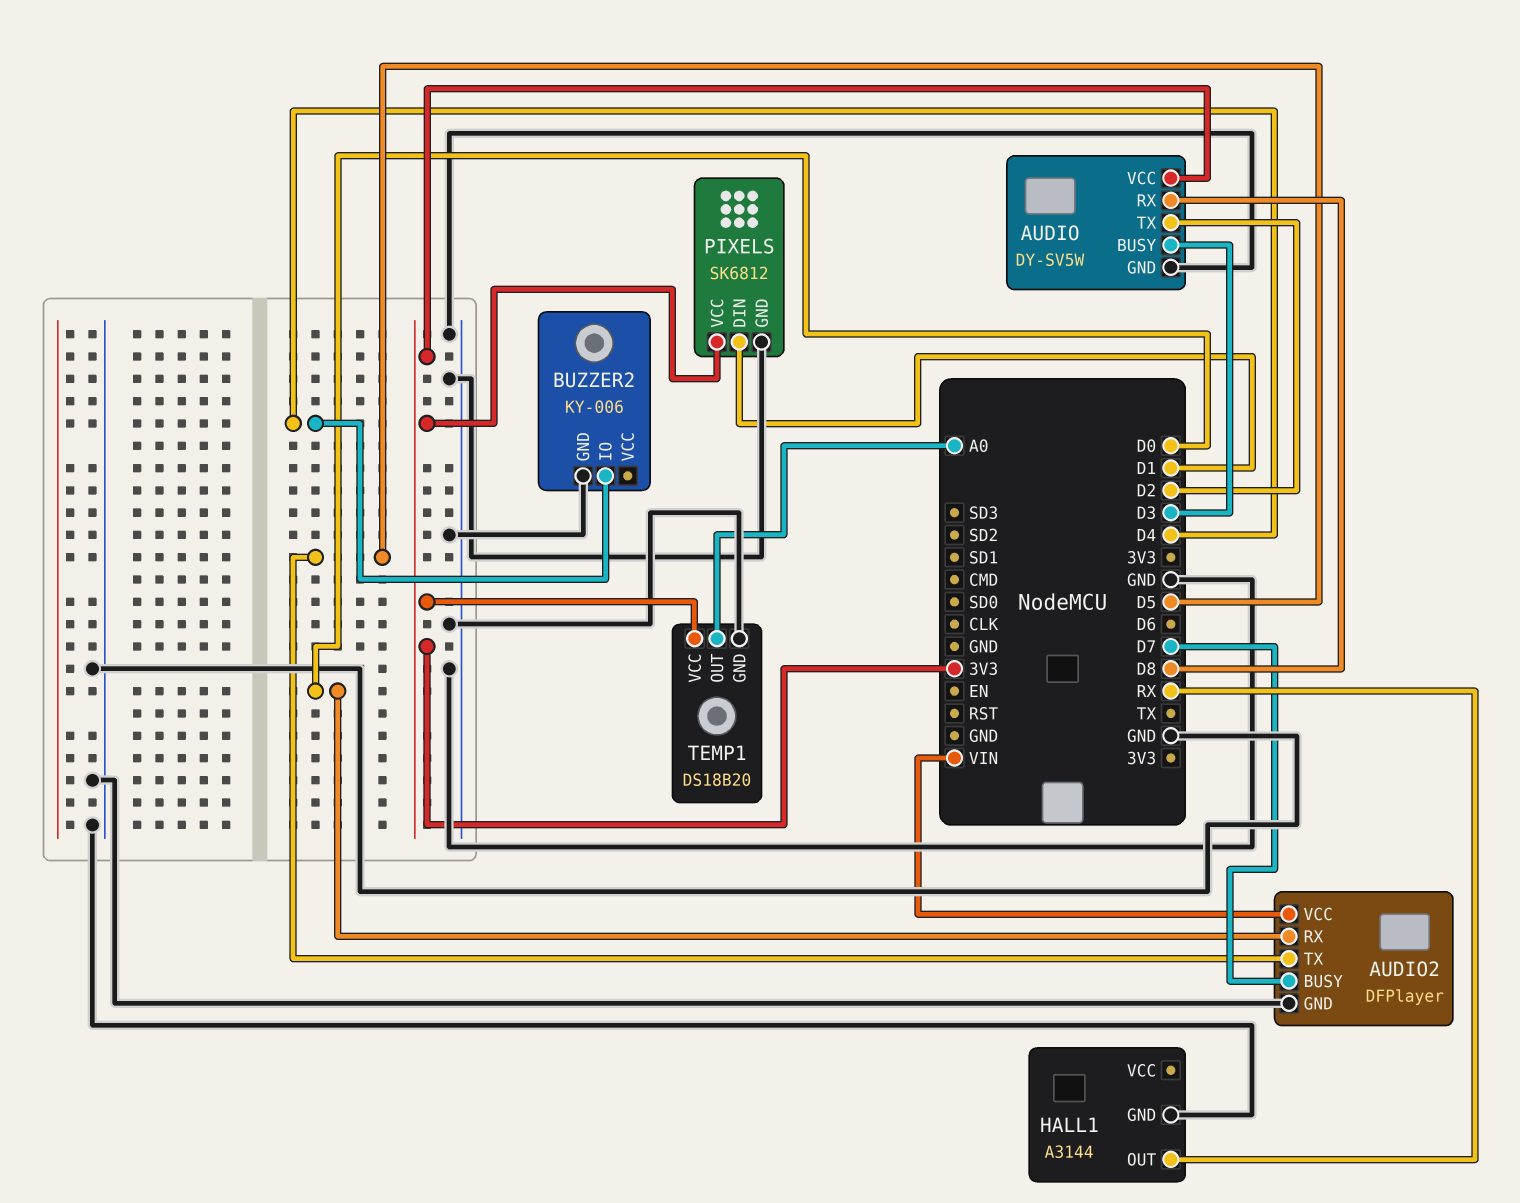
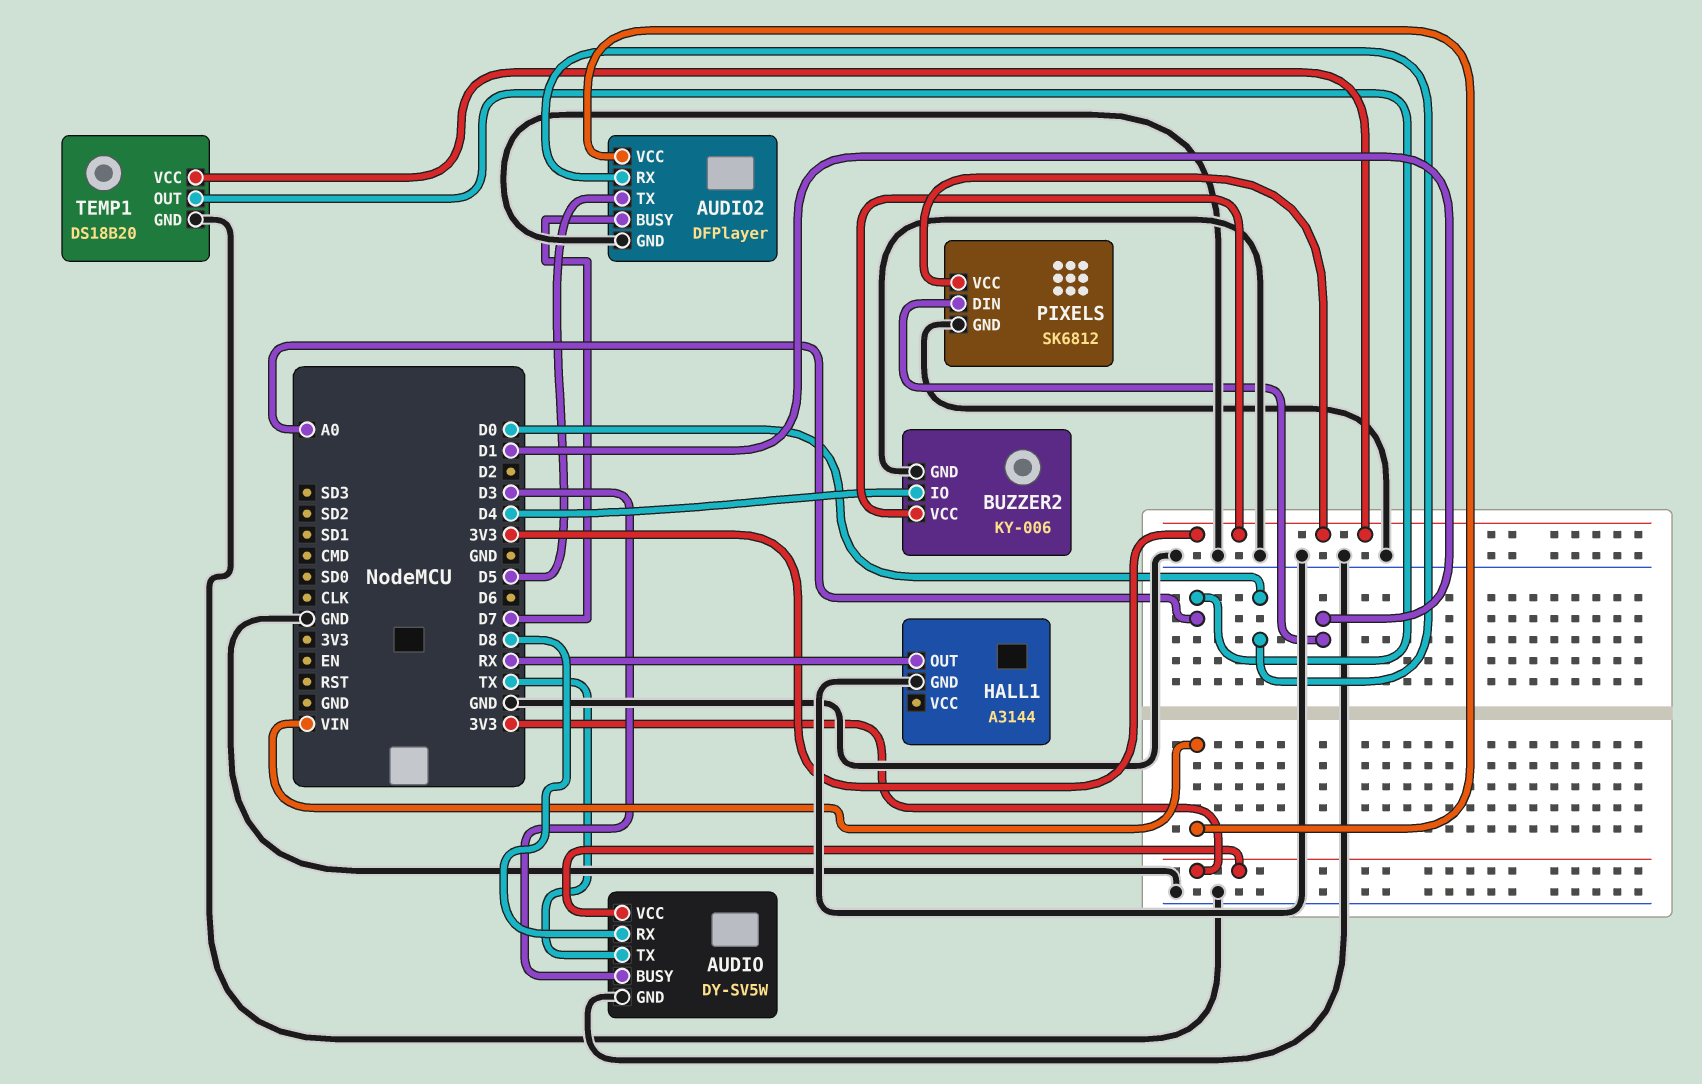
AUDIO pin TX: D2 -> TX
BUZZER2 pin VCC: none -> 3V3

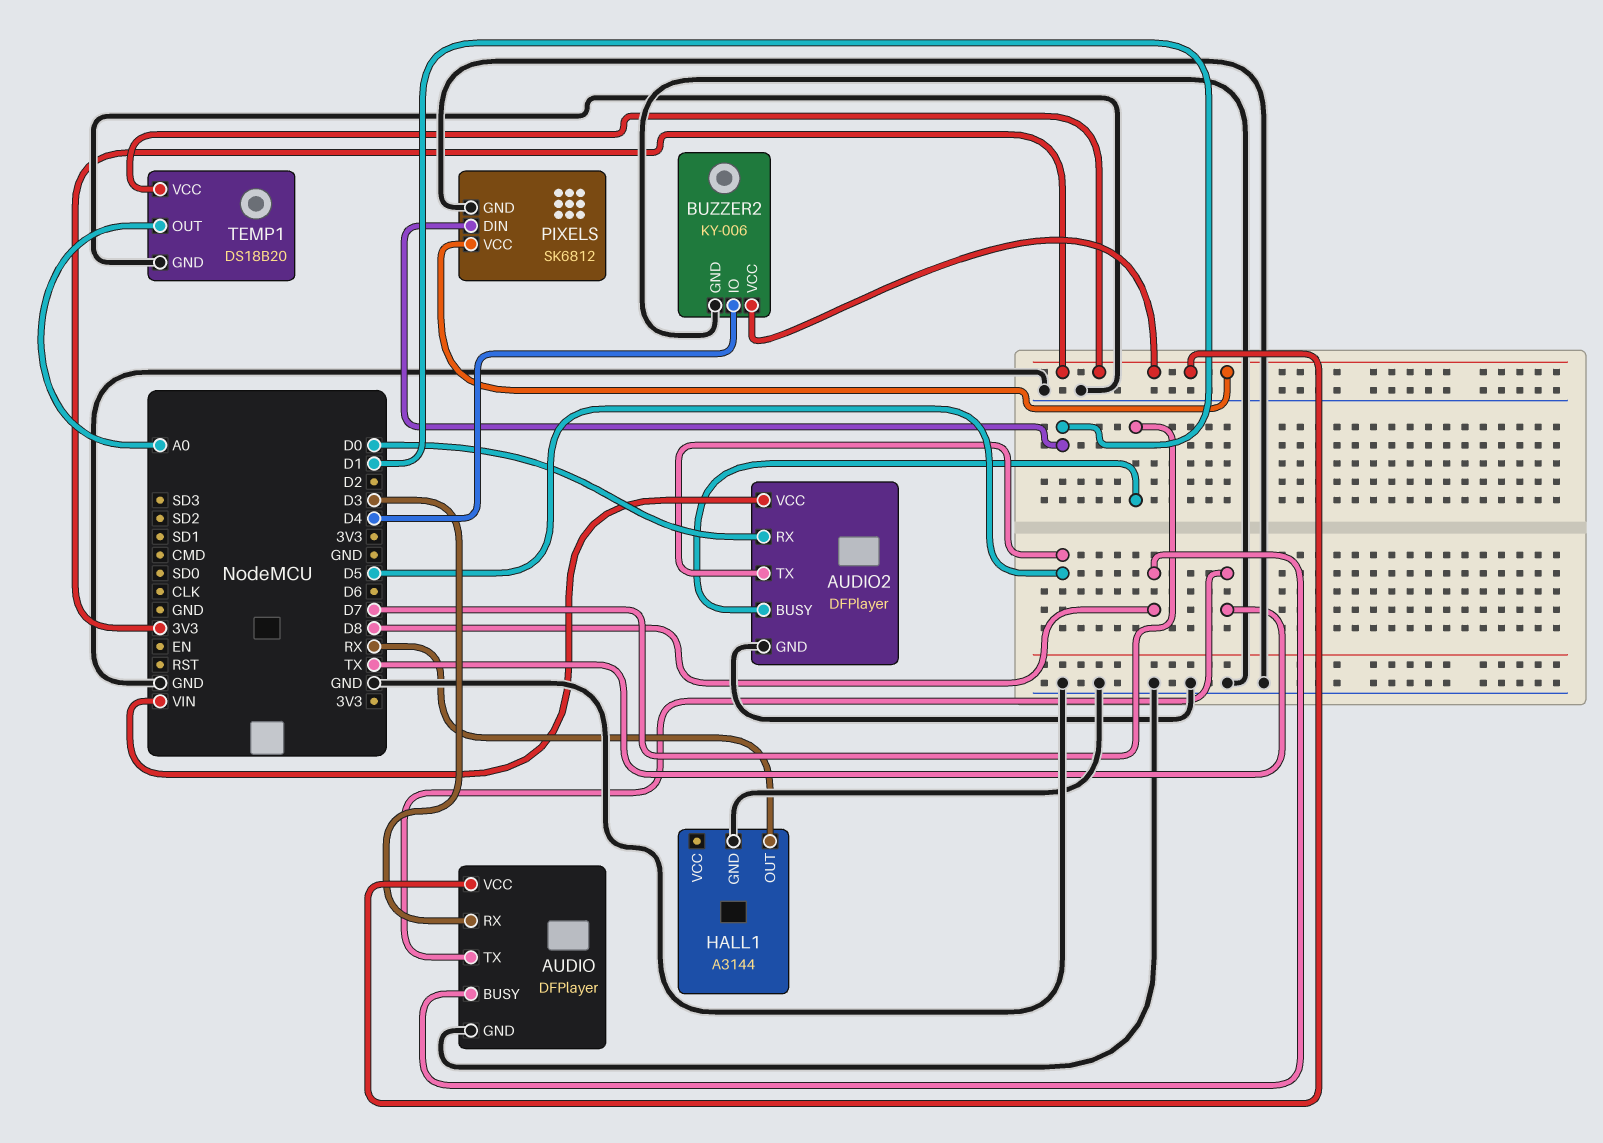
AUDIO: DY-SV5W -> DFPlayer
AUDIO pin BUSY: D3 -> D8
AUDIO pin RX: D8 -> D3

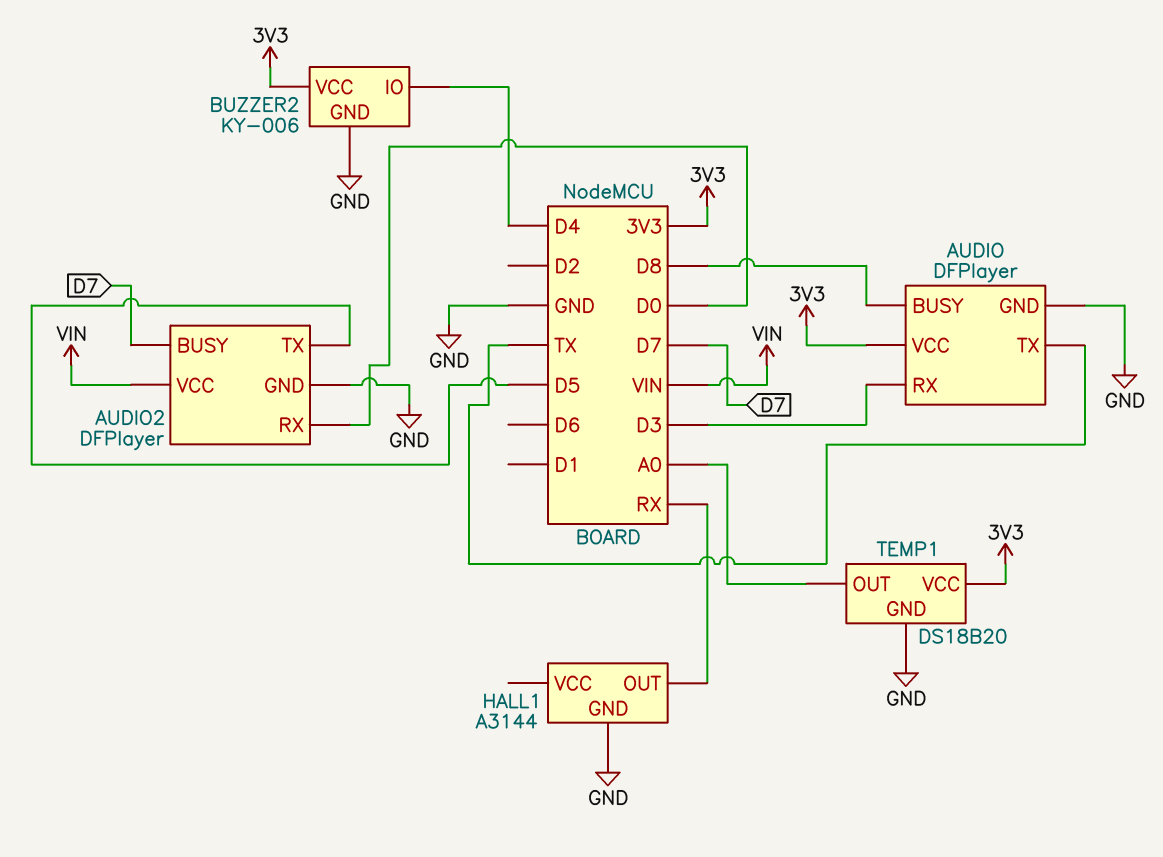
PIXELS: SK6812 -> none
PIXELS pin DIN: D1 -> none
PIXELS pin GND: GND -> none
PIXELS pin VCC: 3V3 -> none

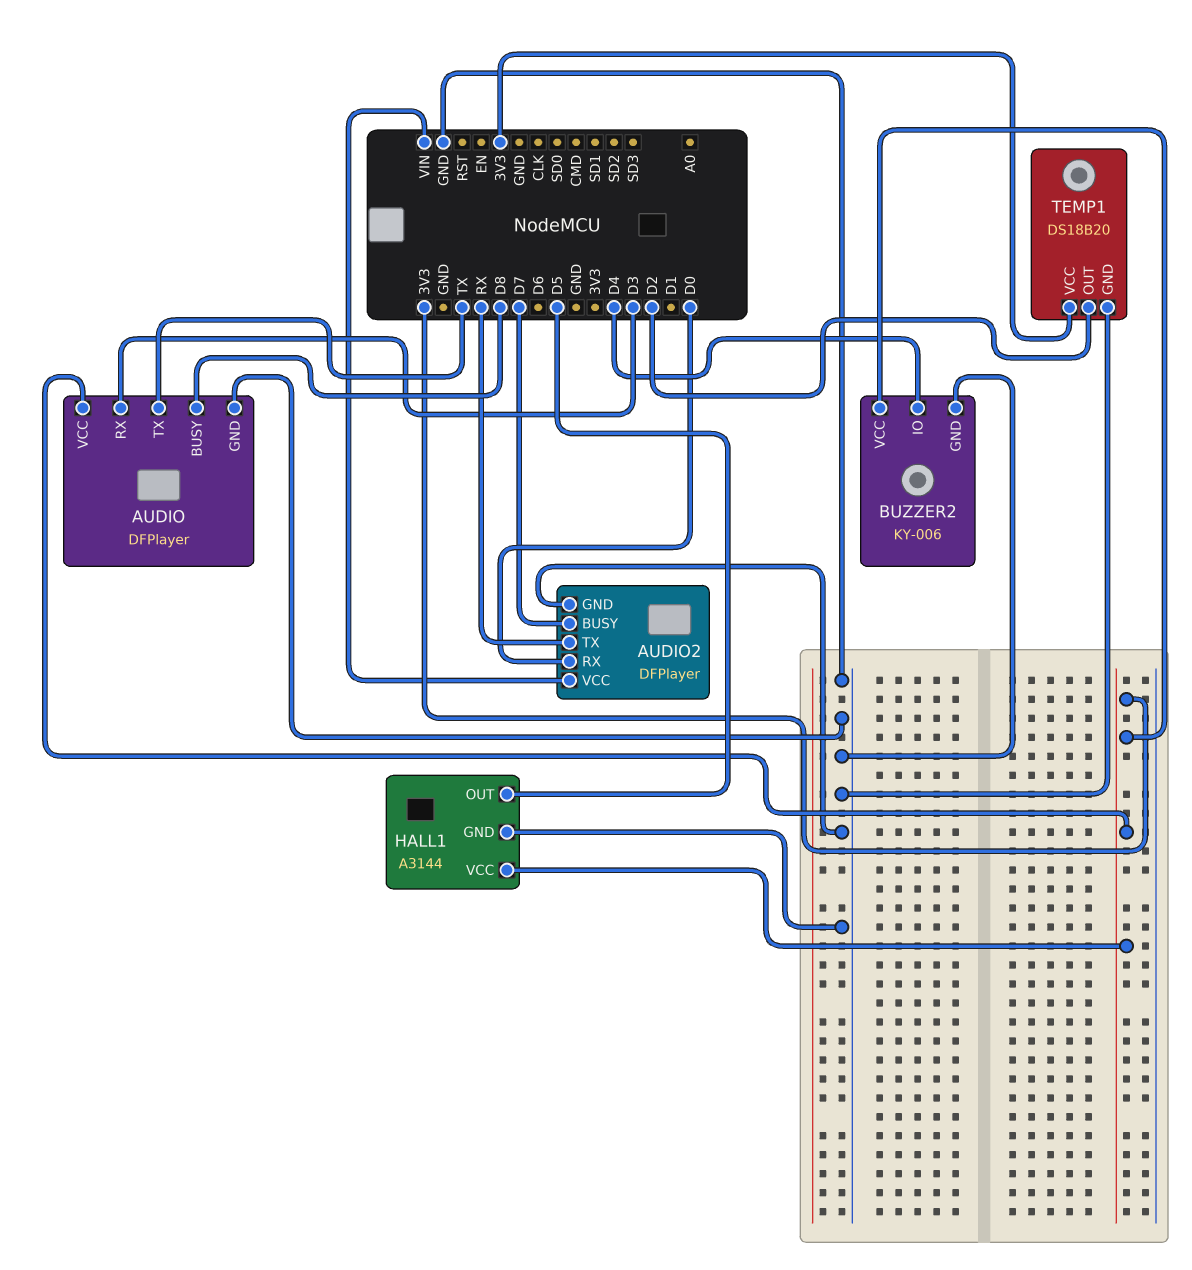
AUDIO2 pin TX: D5 -> RX
HALL1 pin OUT: RX -> D5
HALL1 pin VCC: none -> 3V3
TEMP1 pin OUT: A0 -> D2

